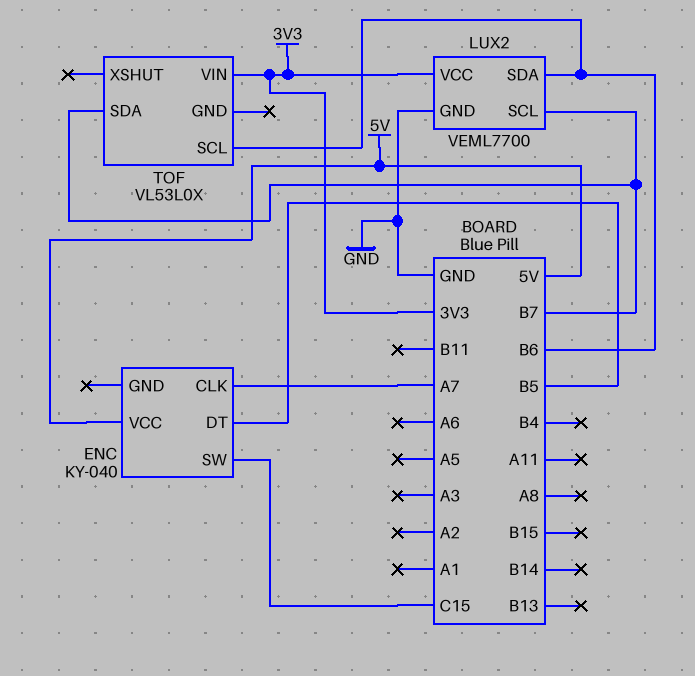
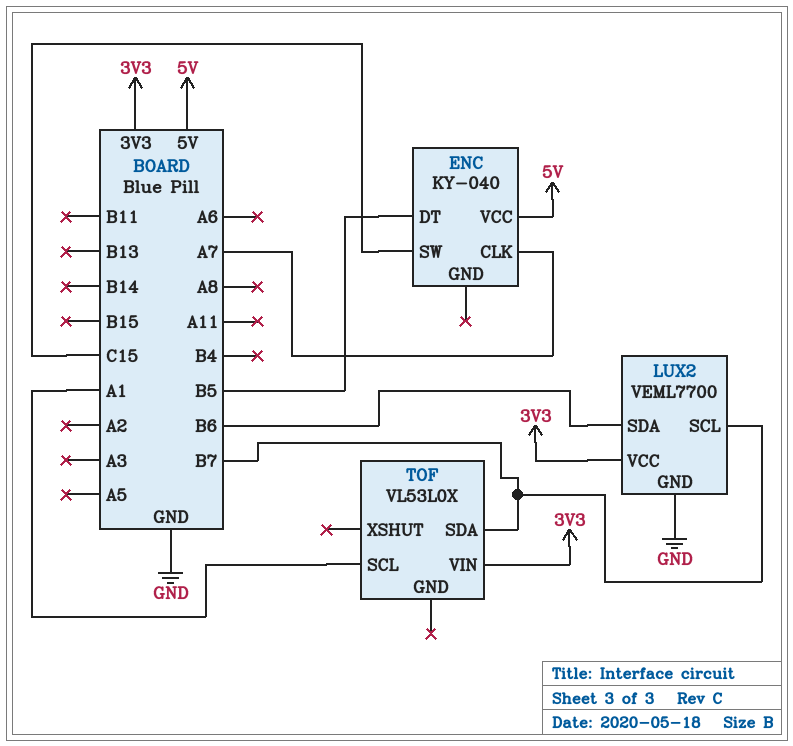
TOF pin SCL: B6 -> A1

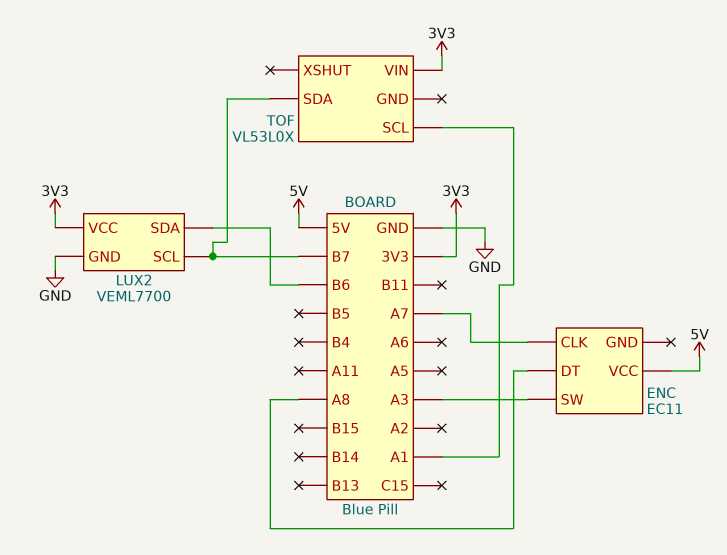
ENC: KY-040 -> EC11
ENC pin DT: B5 -> A8
ENC pin SW: C15 -> A3

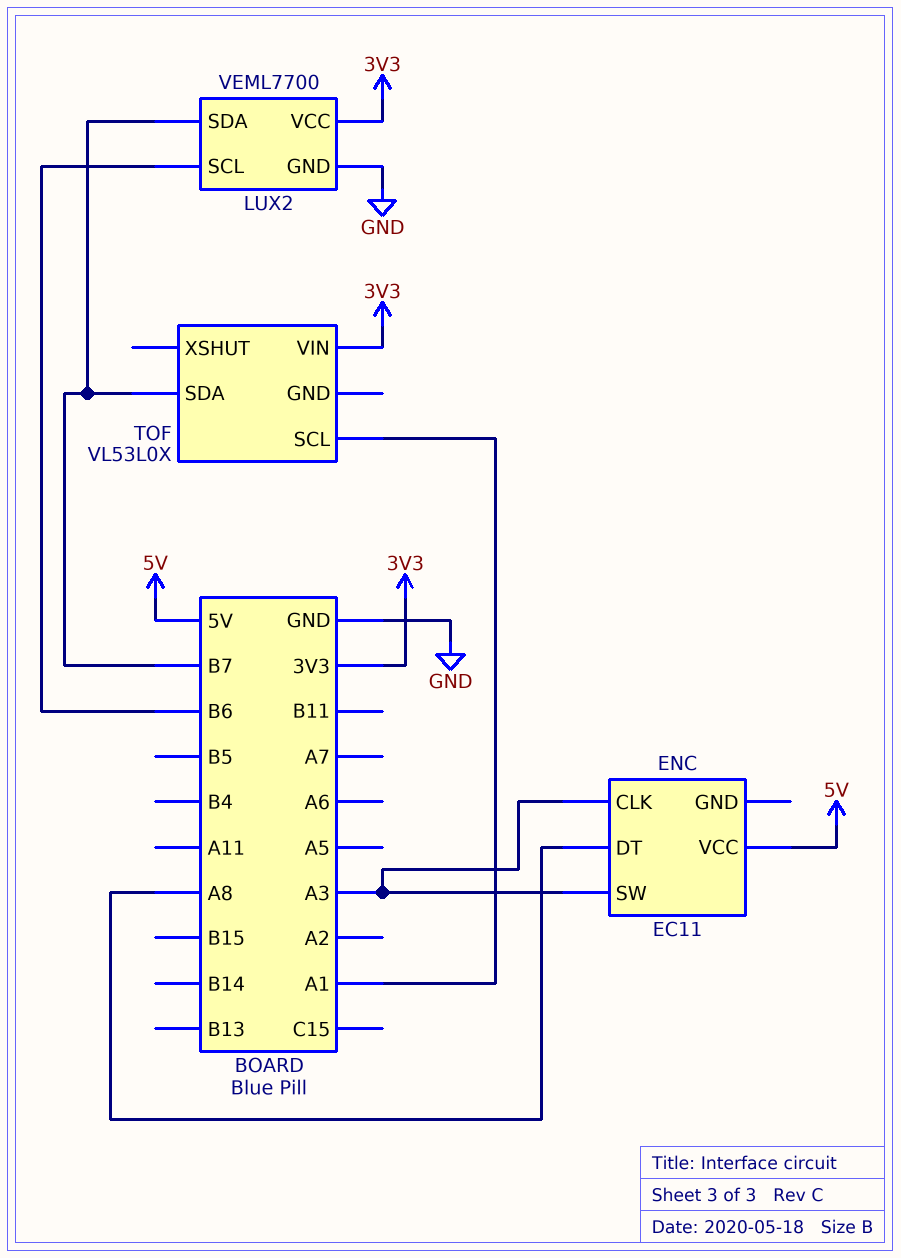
ENC pin CLK: A7 -> A3
LUX2 pin SCL: B7 -> B6
LUX2 pin SDA: B6 -> B7

